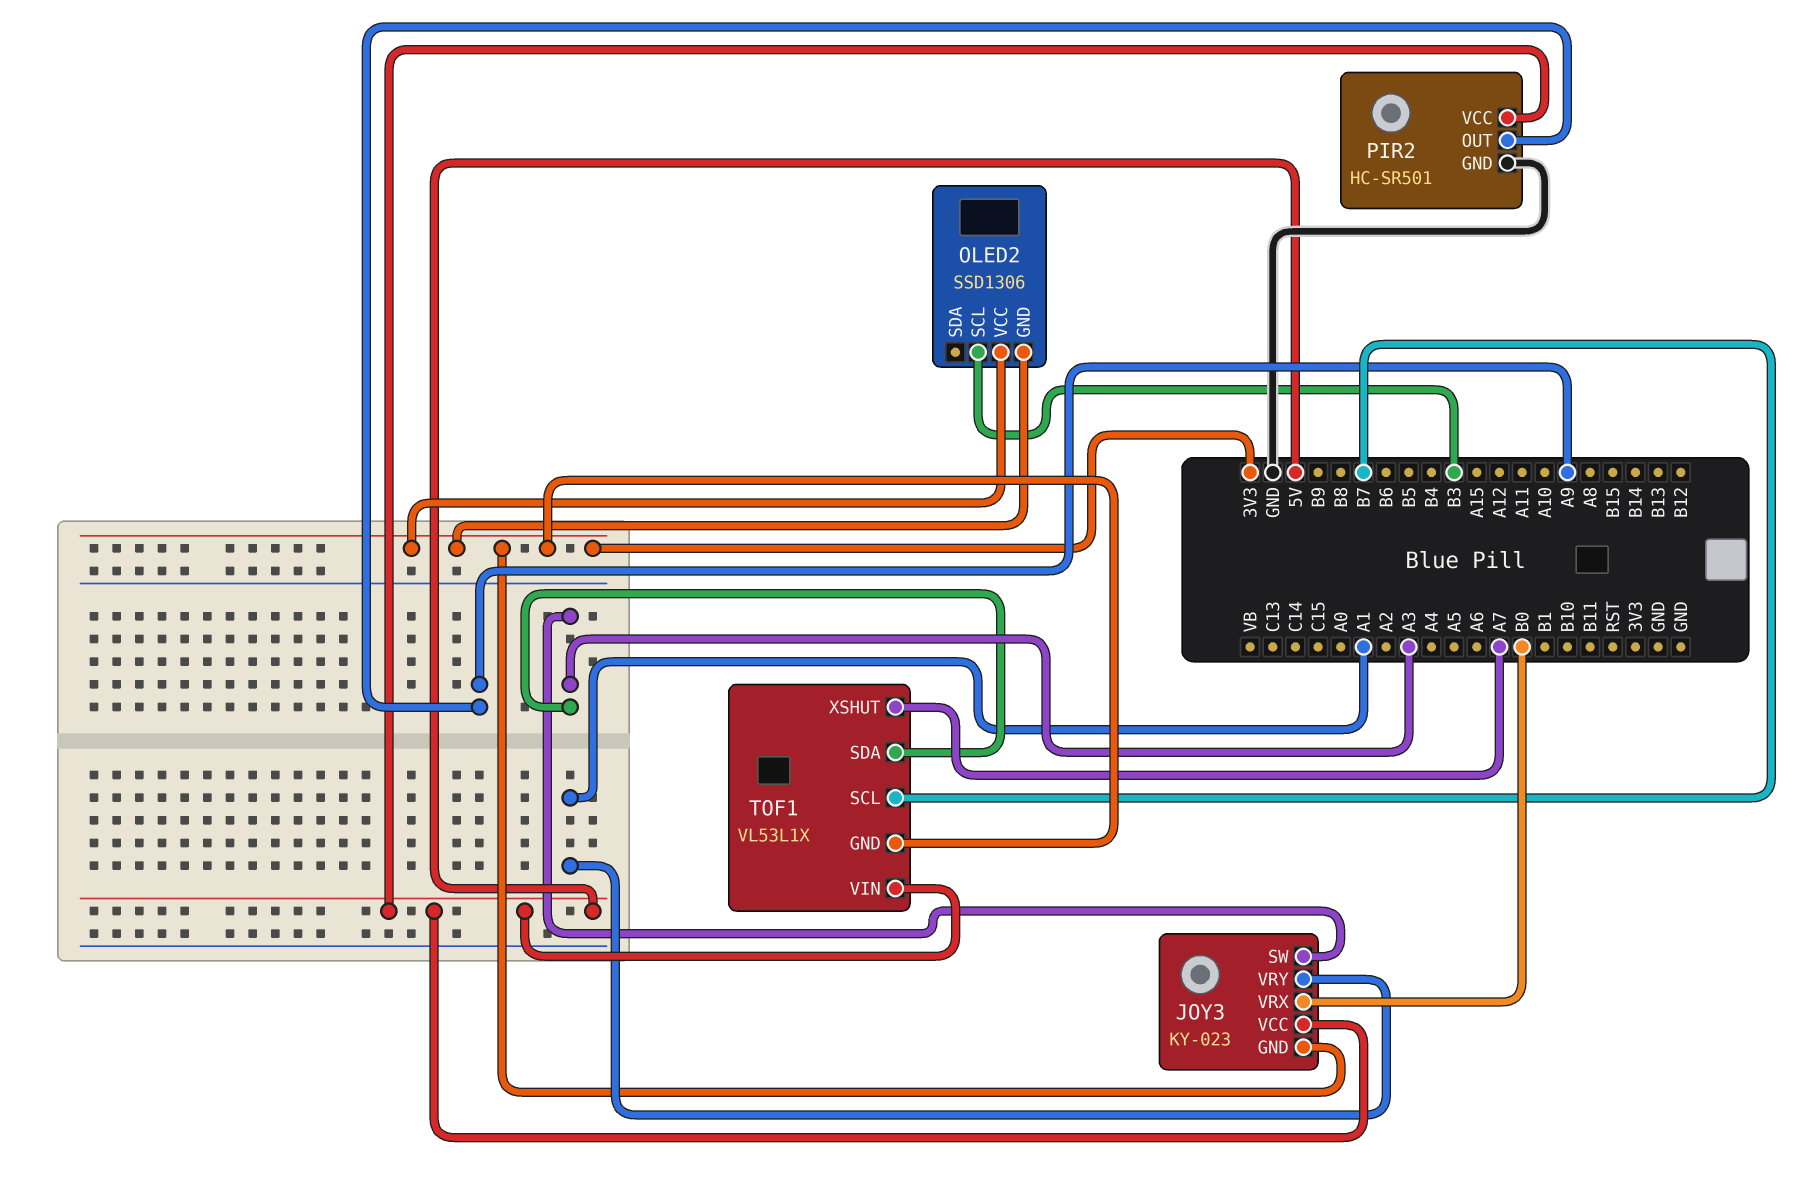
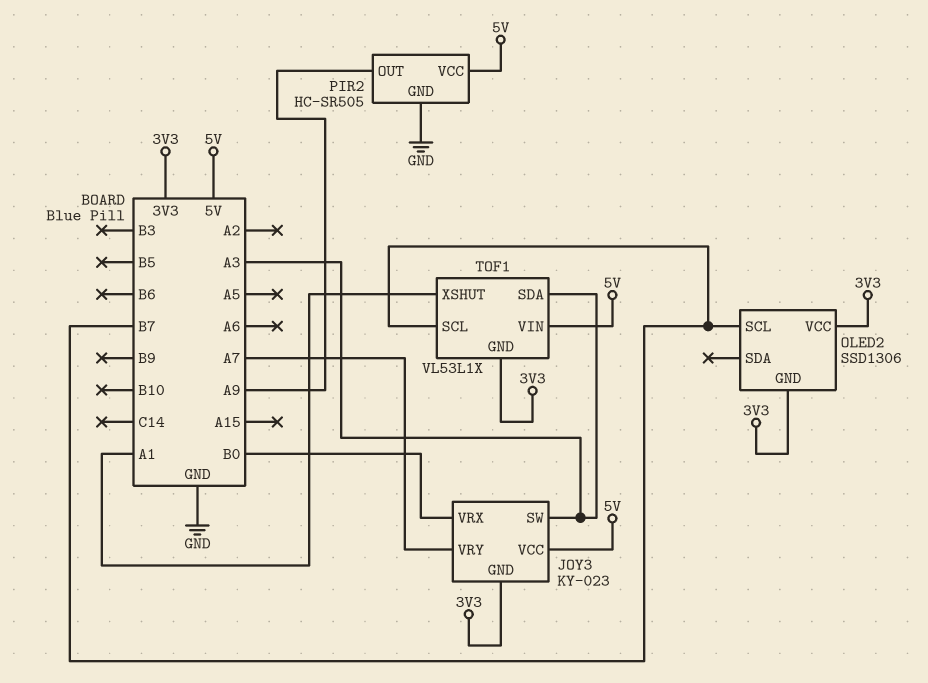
JOY3 pin VRY: A1 -> A7
OLED2 pin SCL: B3 -> B7
PIR2: HC-SR501 -> HC-SR505
TOF1 pin XSHUT: A7 -> A1

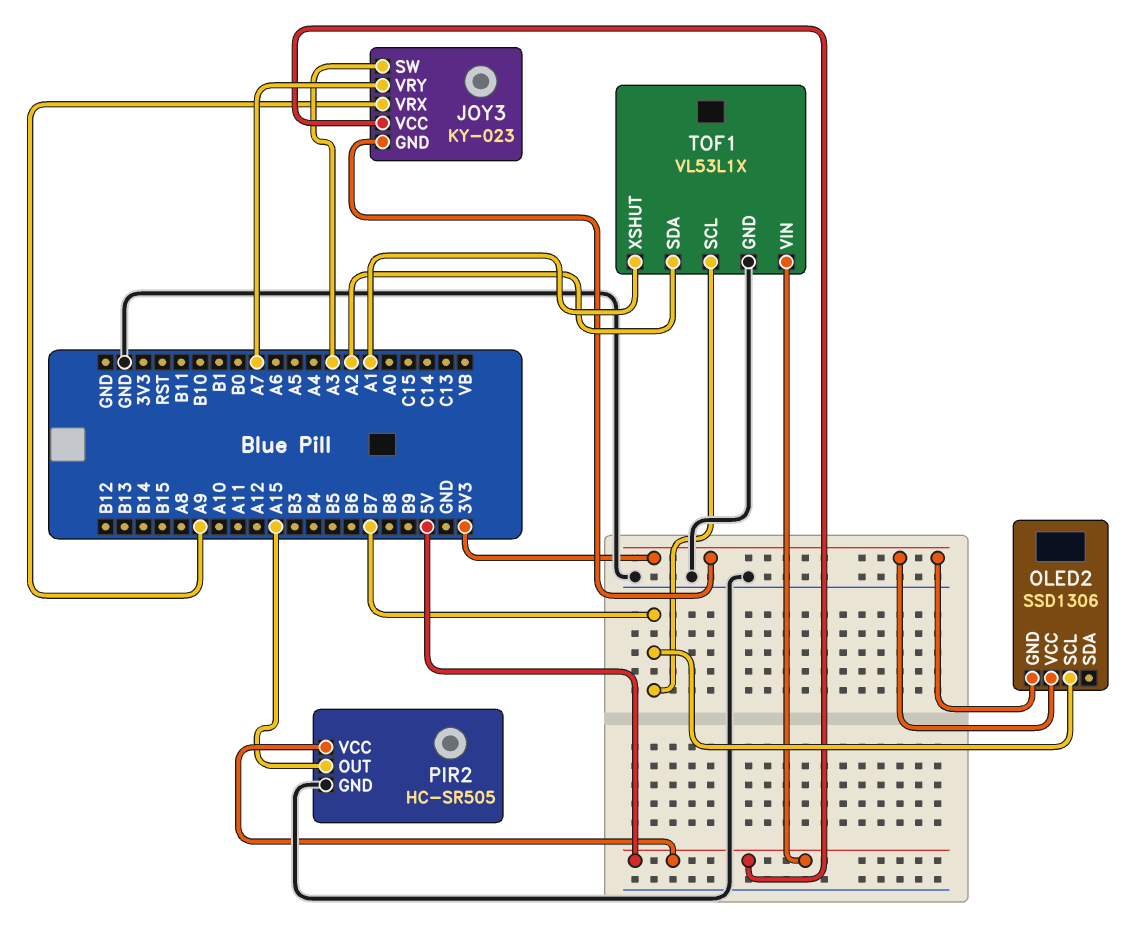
JOY3 pin VRX: B0 -> A9
PIR2 pin OUT: A9 -> A15
TOF1 pin GND: 3V3 -> GND
TOF1 pin SDA: A3 -> A2

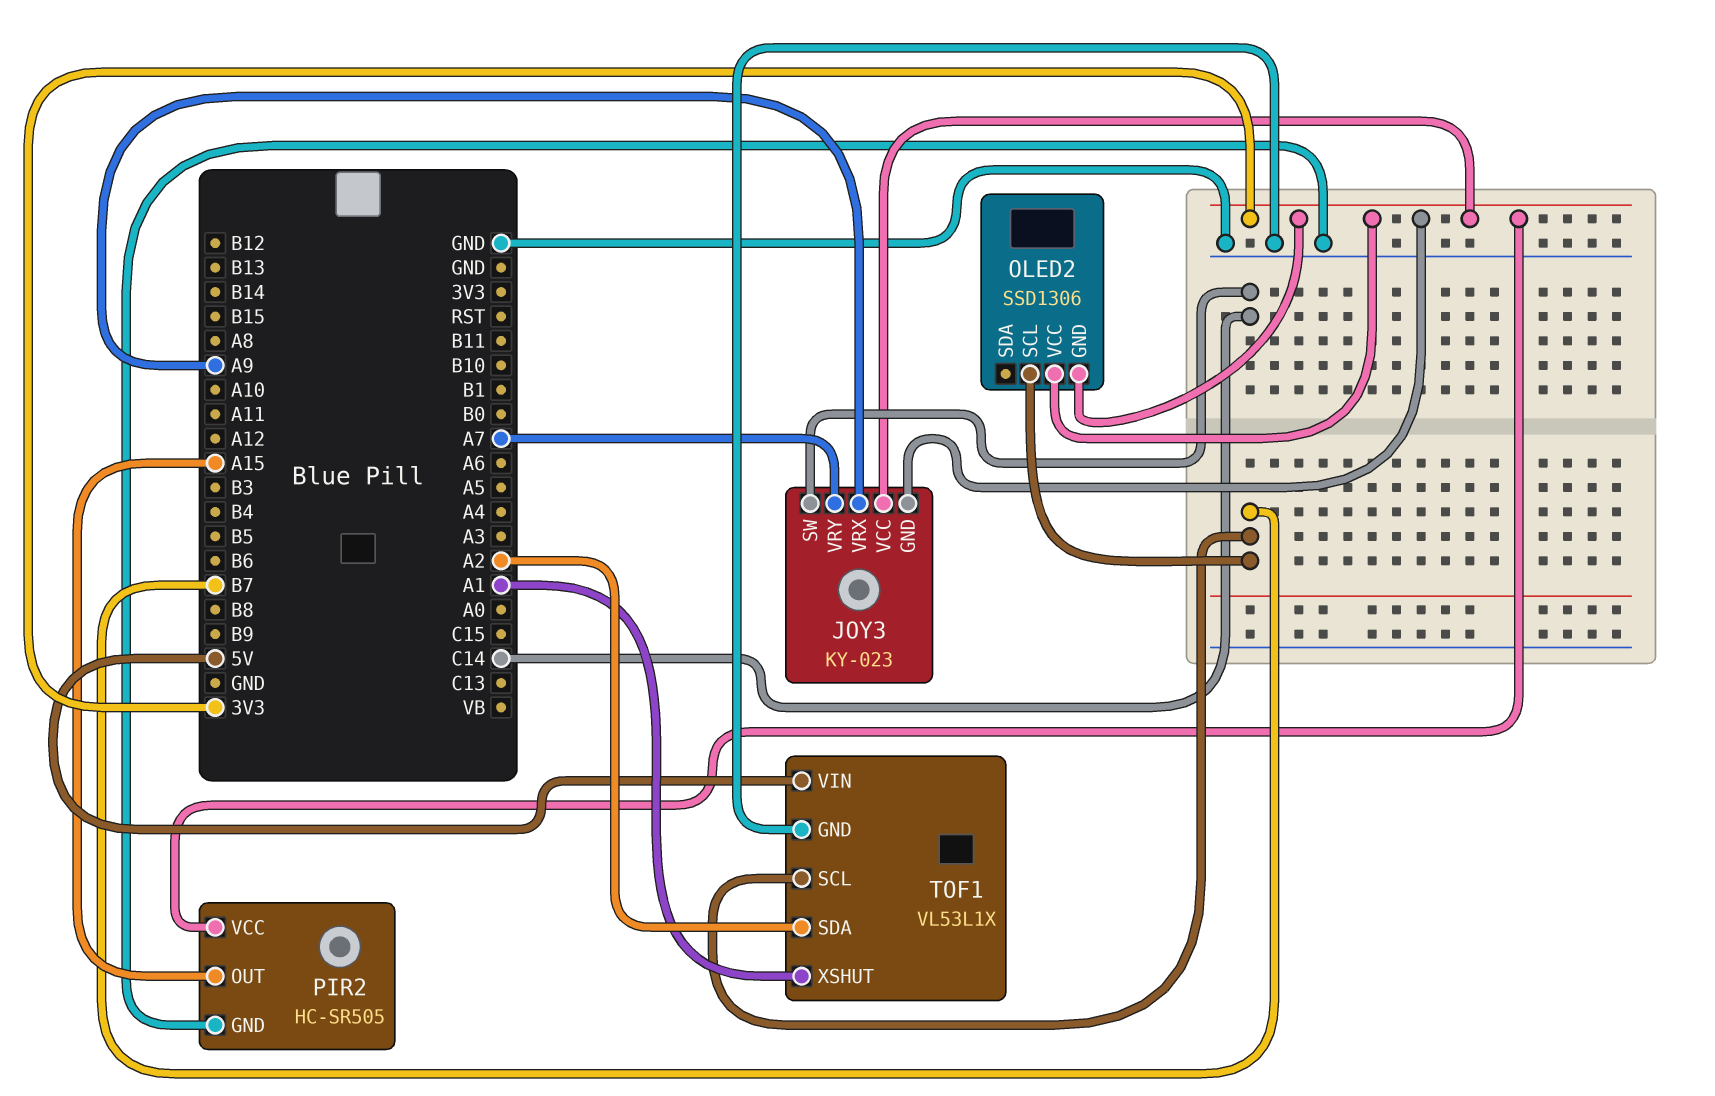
JOY3 pin SW: A3 -> C14
JOY3 pin VCC: 5V -> 3V3
PIR2 pin VCC: 5V -> 3V3

